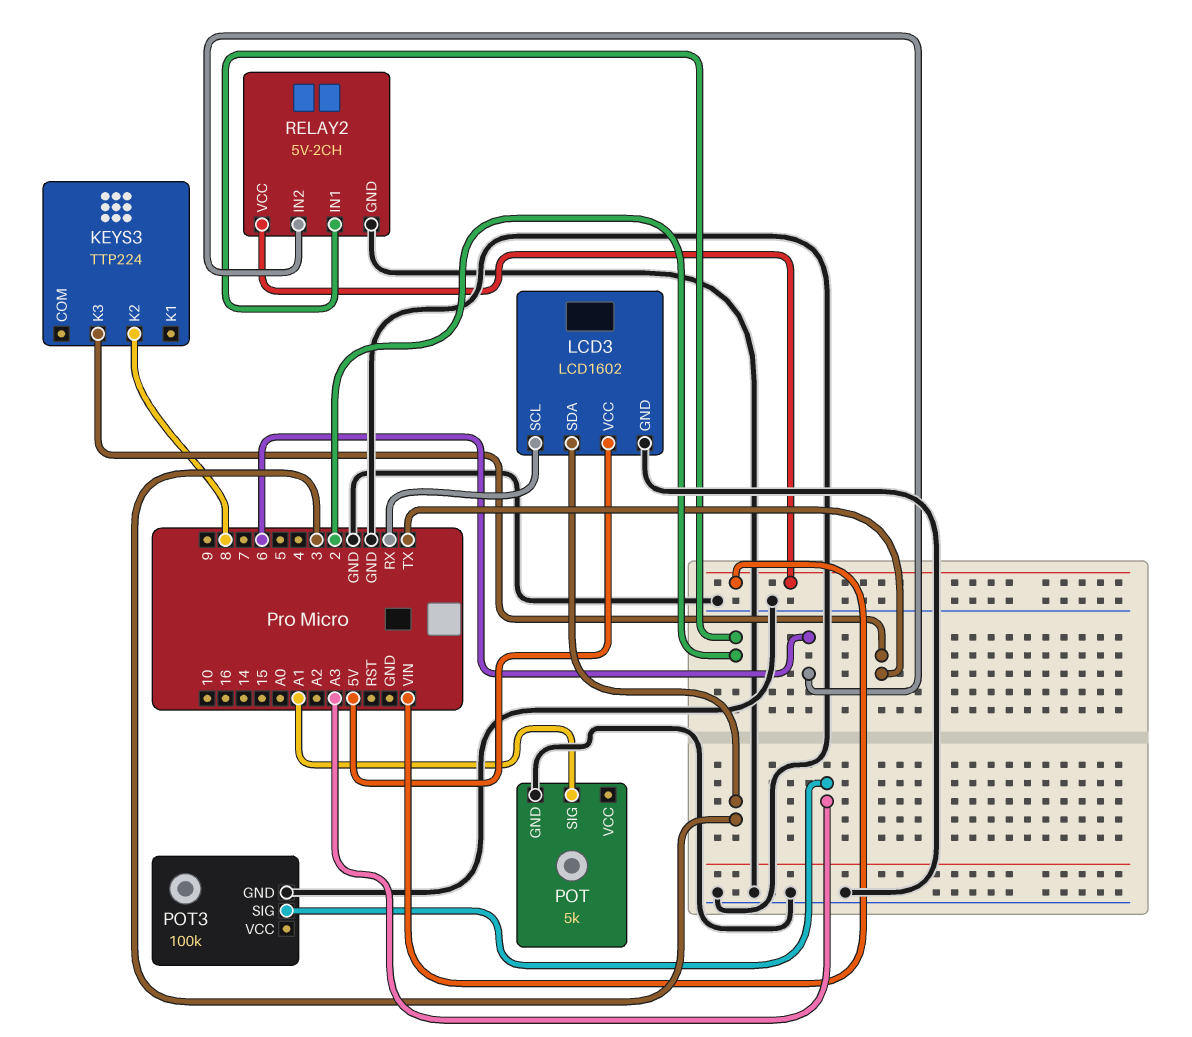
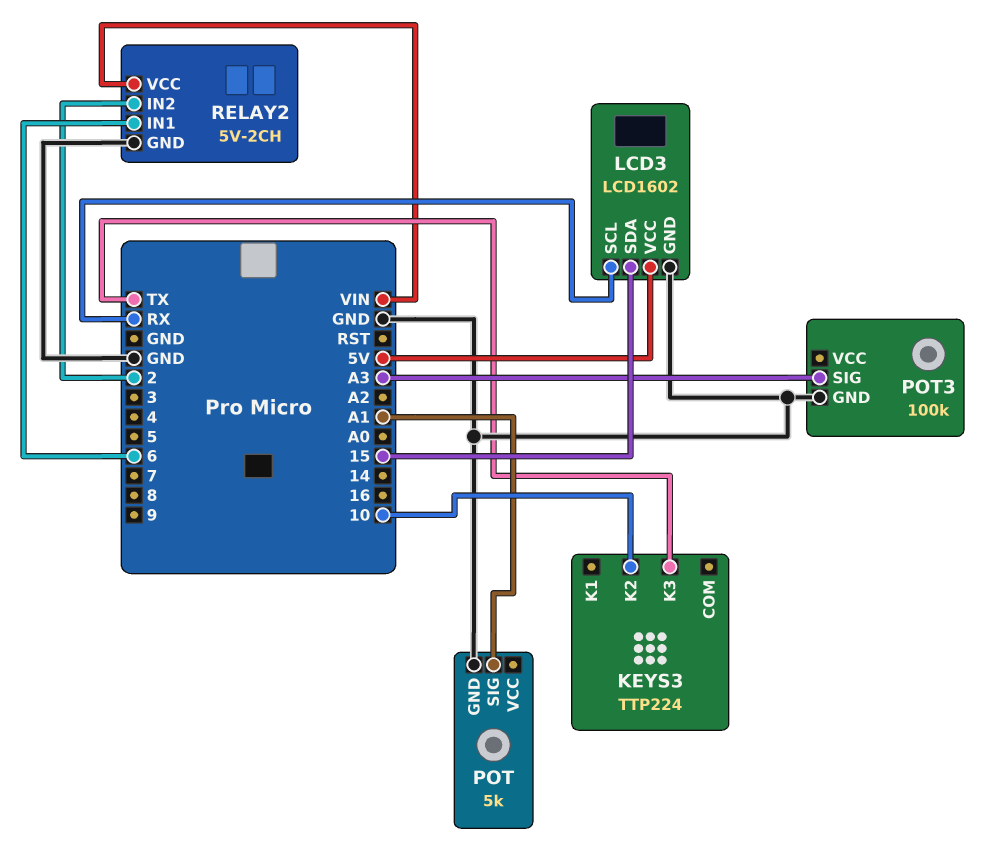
KEYS3 pin K2: 8 -> 10
LCD3 pin SDA: 3 -> 15
RELAY2 pin IN1: 2 -> 6
RELAY2 pin IN2: 6 -> 2

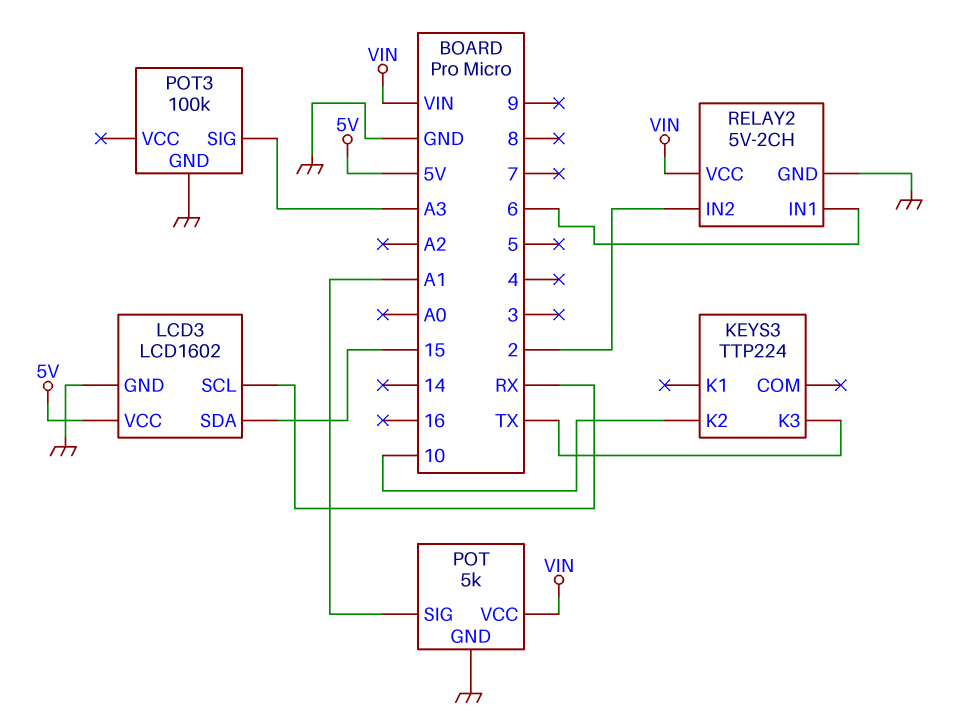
POT pin VCC: none -> VIN

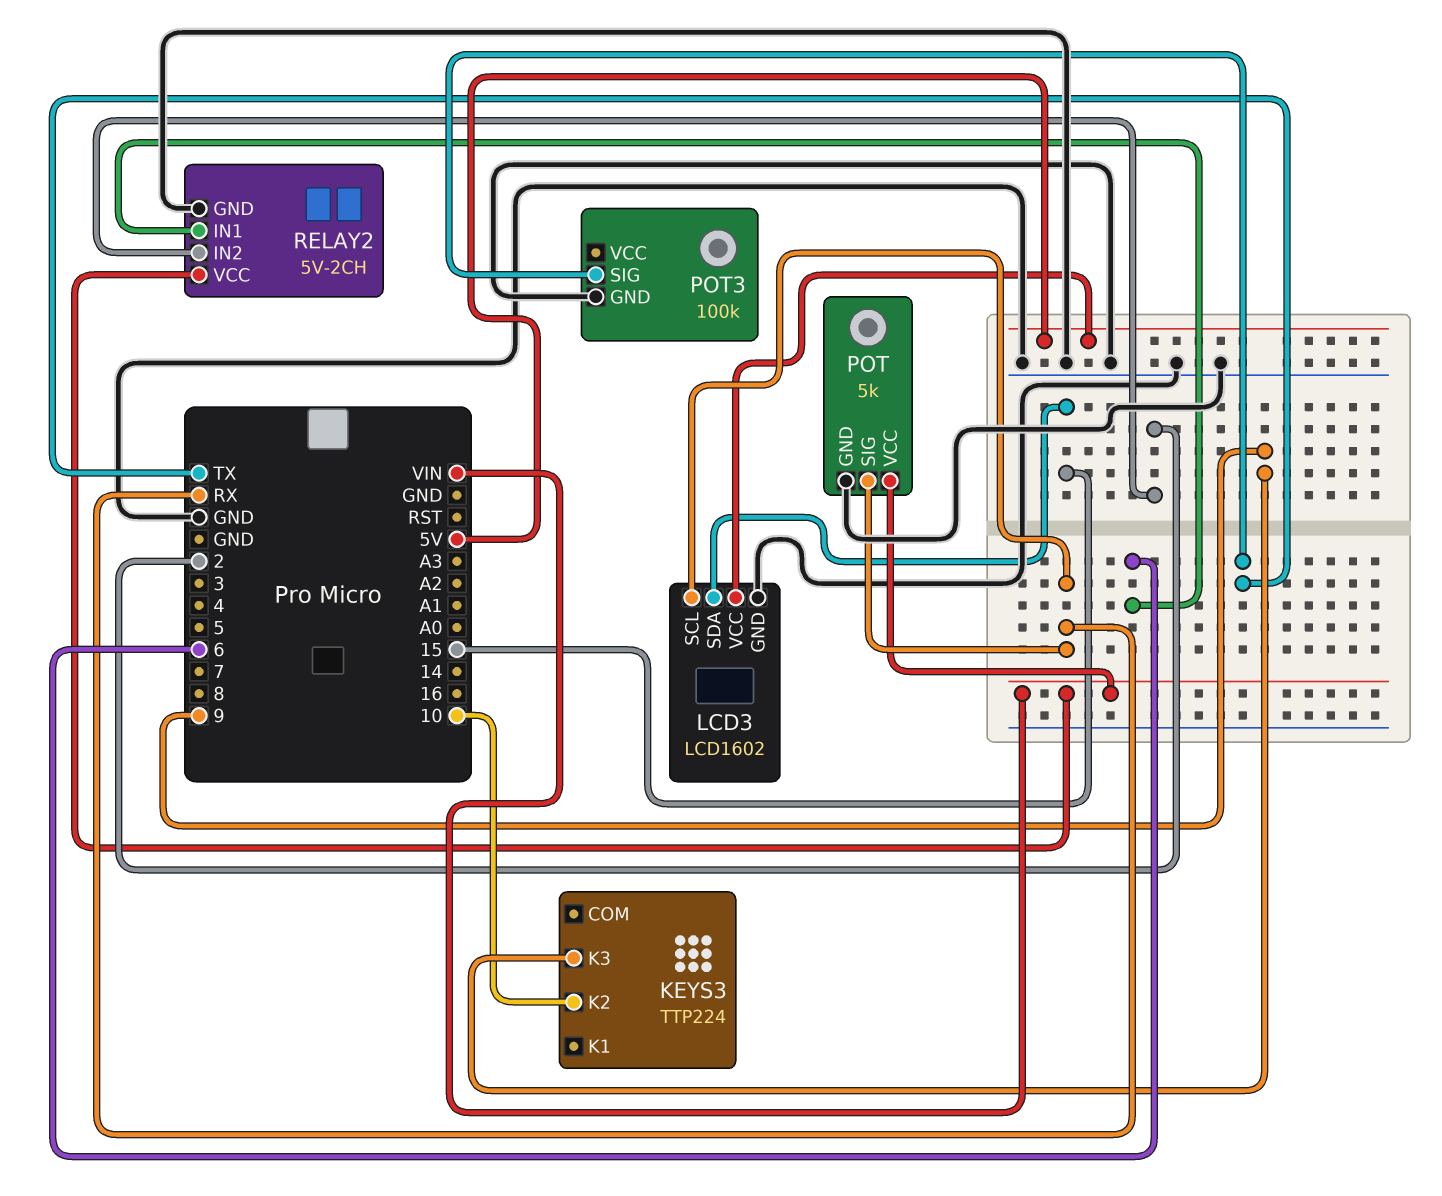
KEYS3 pin K3: TX -> 9
POT pin SIG: A1 -> RX
POT3 pin SIG: A3 -> TX

